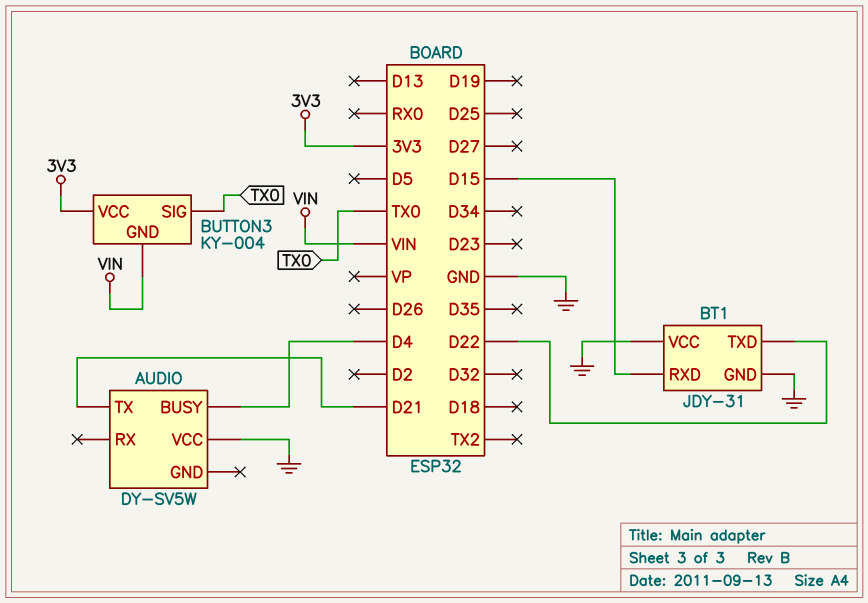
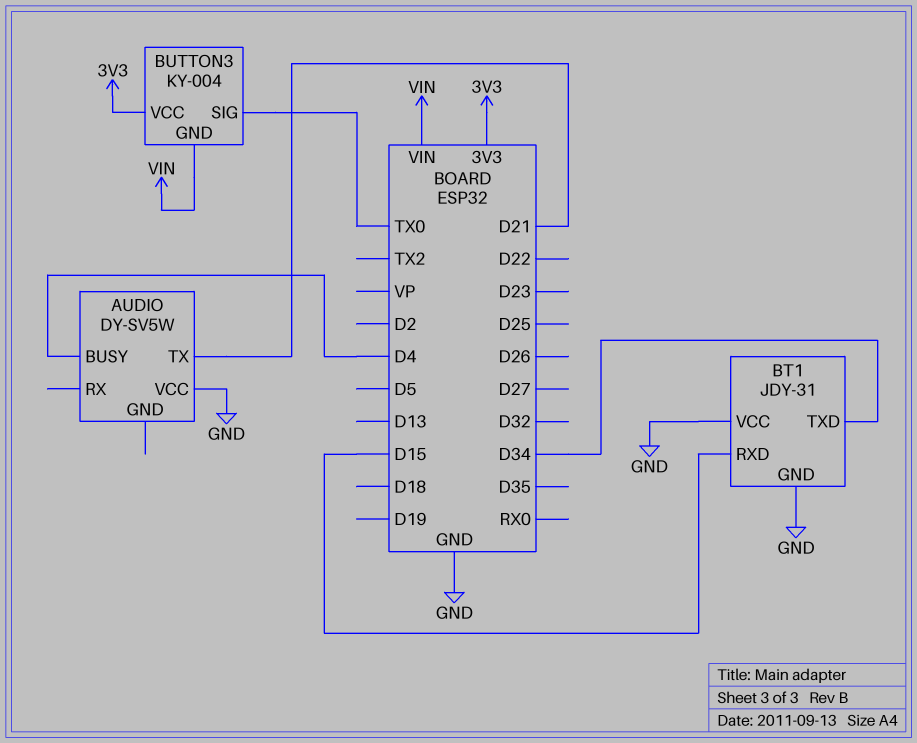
BT1 pin TXD: D22 -> D34

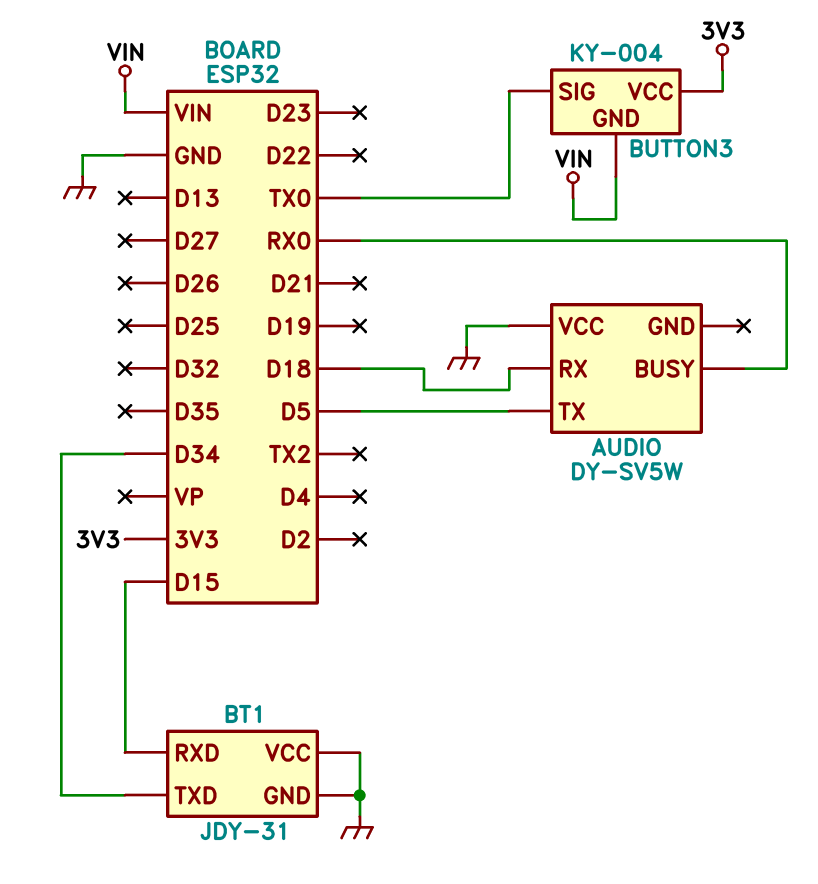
AUDIO pin BUSY: D4 -> RX0
AUDIO pin RX: none -> D18
AUDIO pin TX: D21 -> D5

